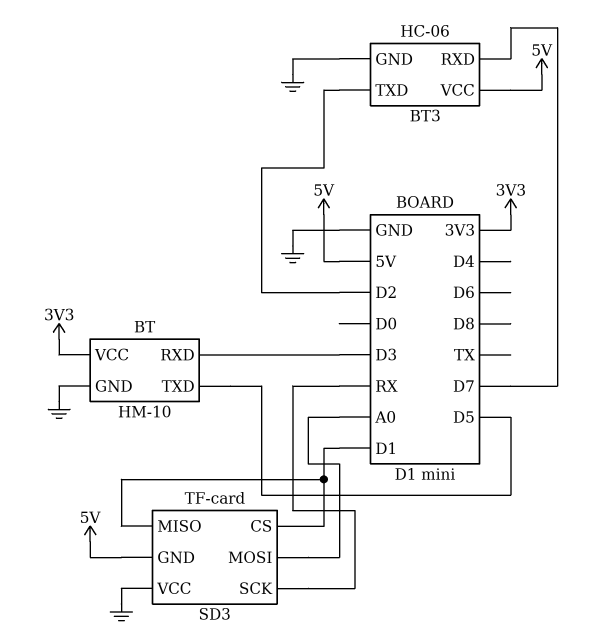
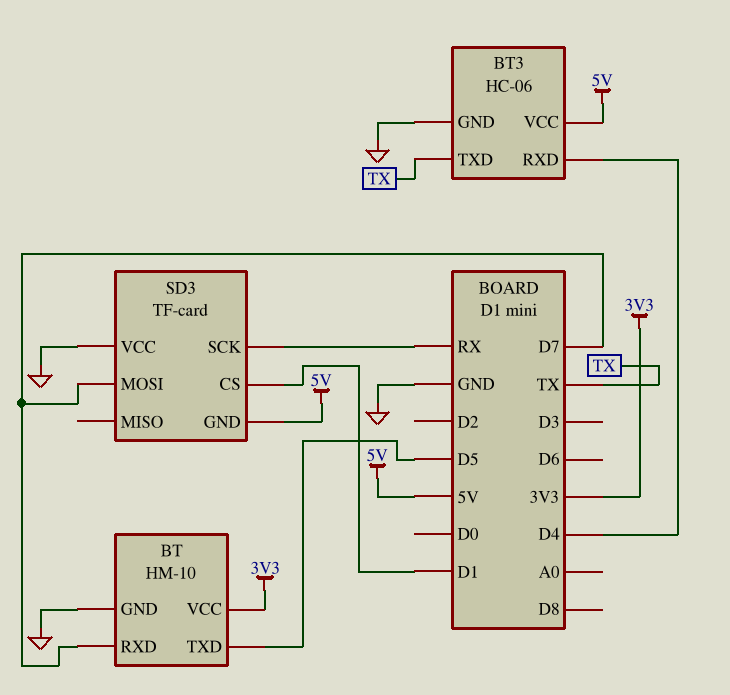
BT pin RXD: D3 -> D7
BT3 pin RXD: D7 -> D4
BT3 pin TXD: D2 -> TX
SD3 pin MISO: D1 -> none
SD3 pin MOSI: A0 -> D7

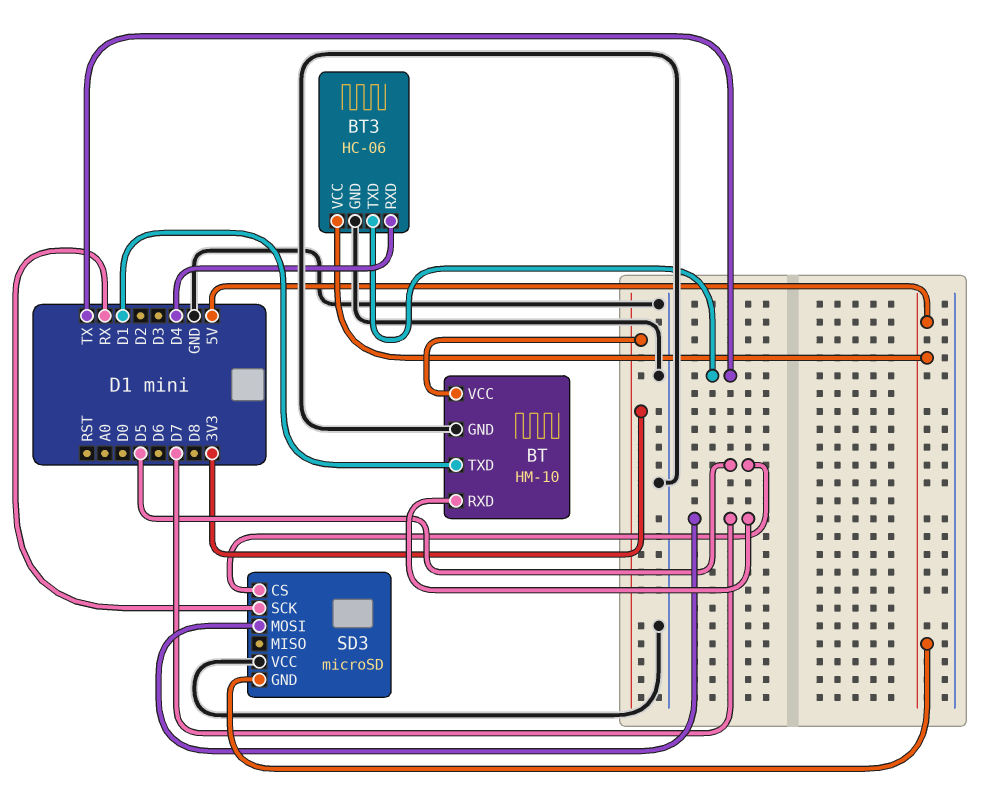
BT pin TXD: D5 -> D1
SD3: TF-card -> microSD
SD3 pin CS: D1 -> D5

